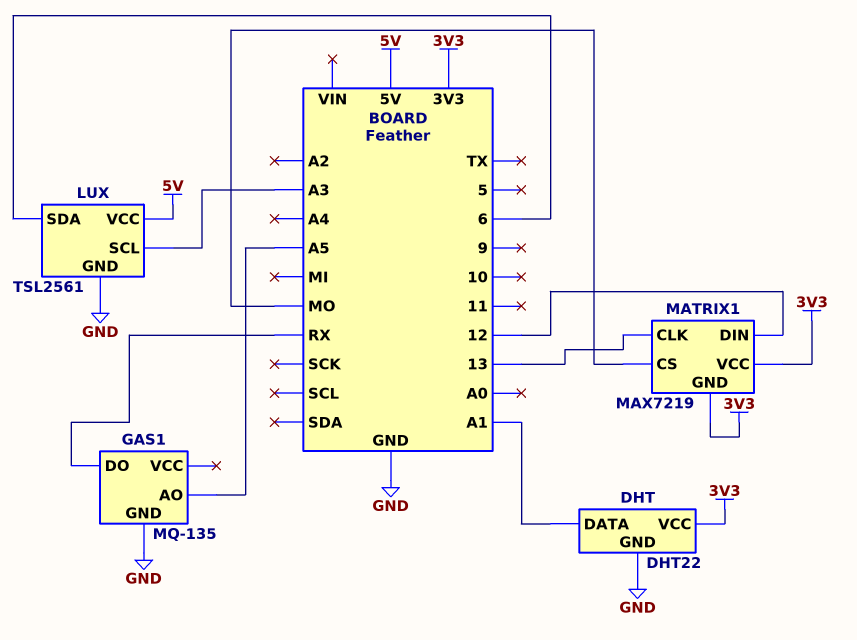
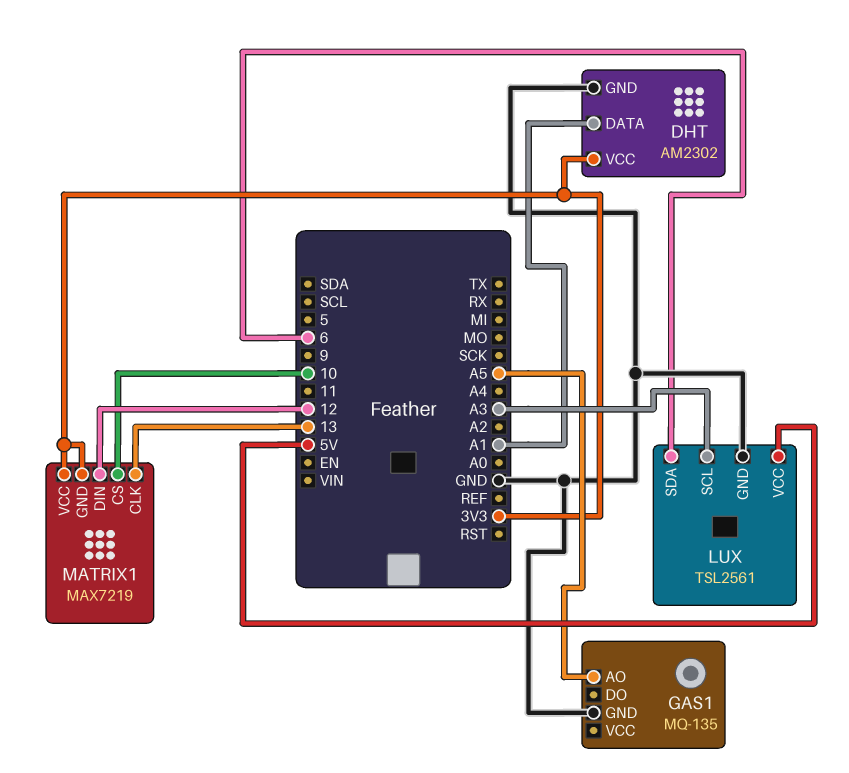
DHT: DHT22 -> AM2302
GAS1 pin DO: RX -> none
MATRIX1 pin CS: MO -> 10

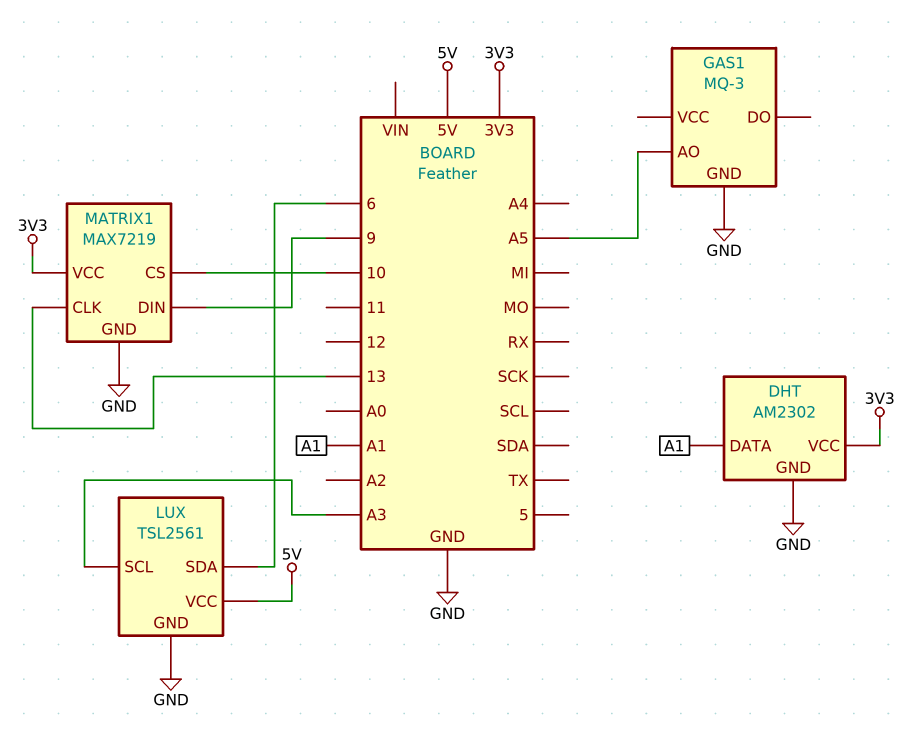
GAS1: MQ-135 -> MQ-3
MATRIX1 pin DIN: 12 -> 9
MATRIX1 pin GND: 3V3 -> GND

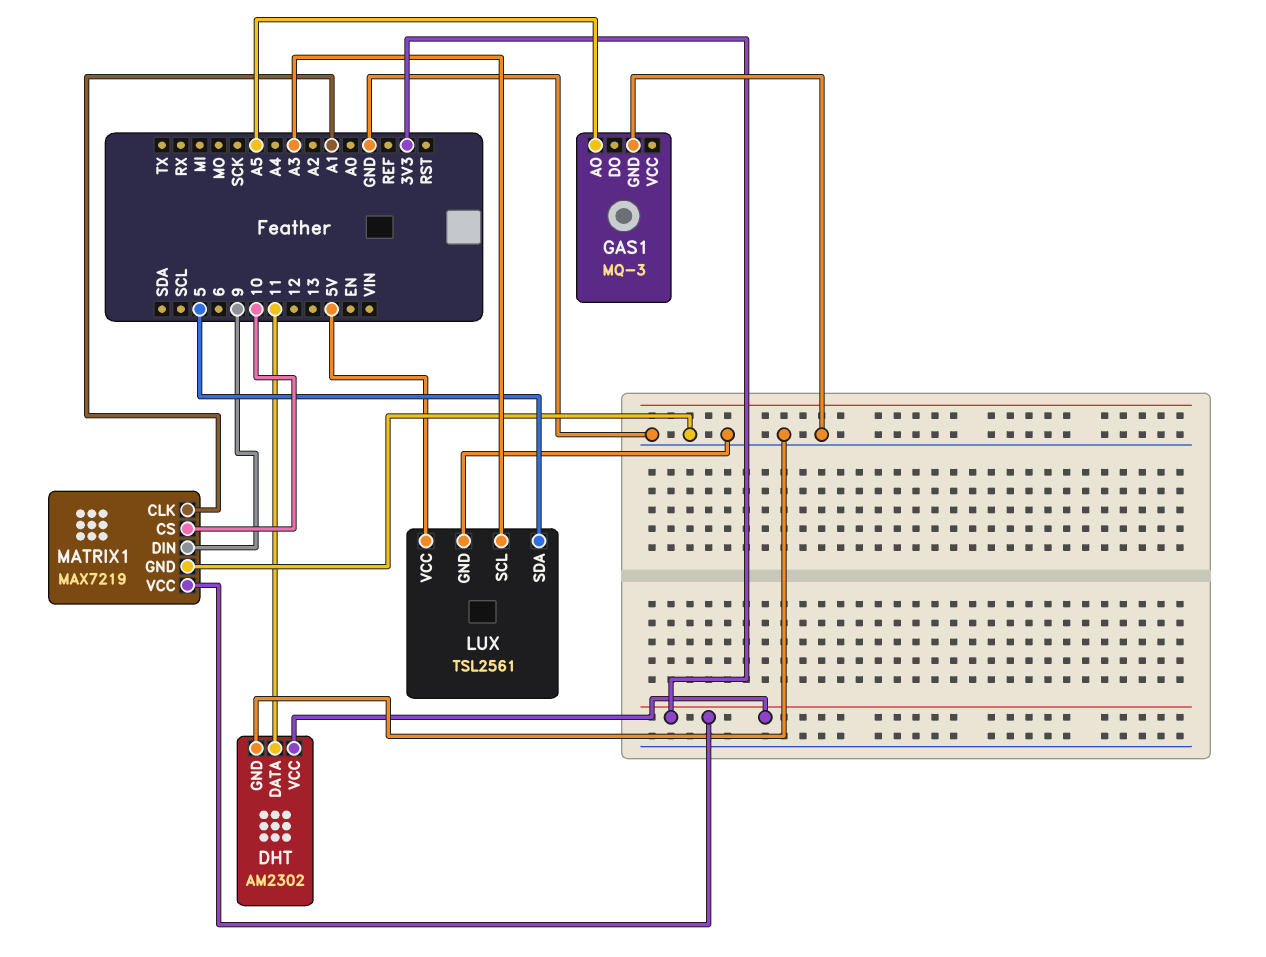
DHT pin DATA: A1 -> 11
LUX pin SDA: 6 -> 5
MATRIX1 pin CLK: 13 -> A1

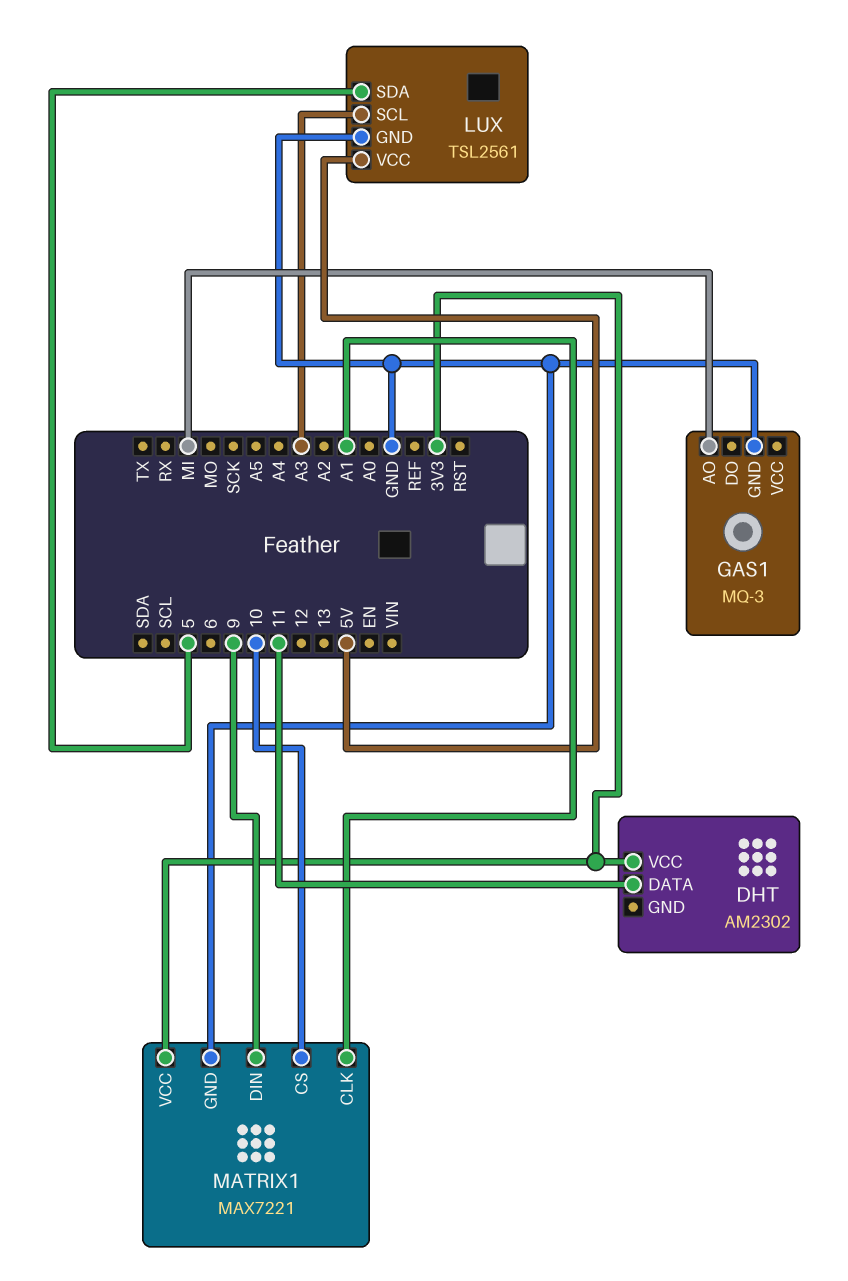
DHT pin GND: GND -> none
GAS1 pin AO: A5 -> MI
MATRIX1: MAX7219 -> MAX7221

